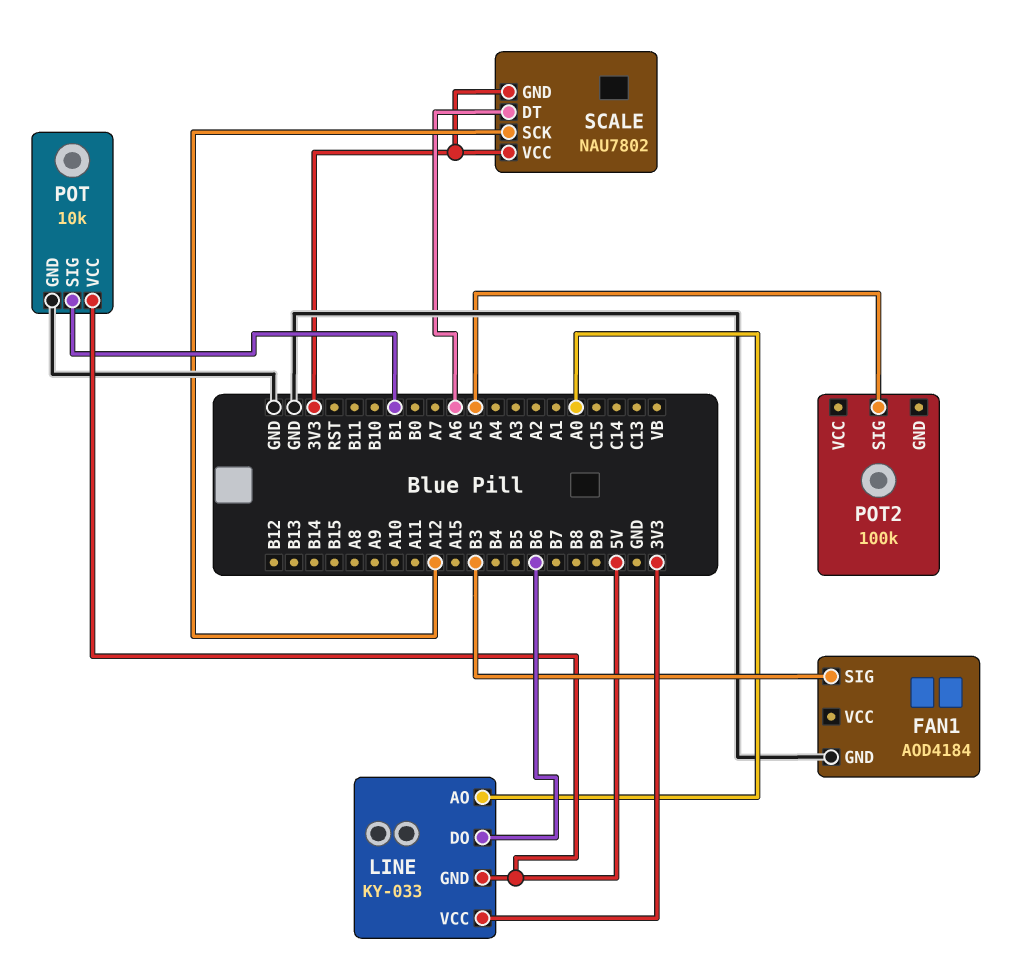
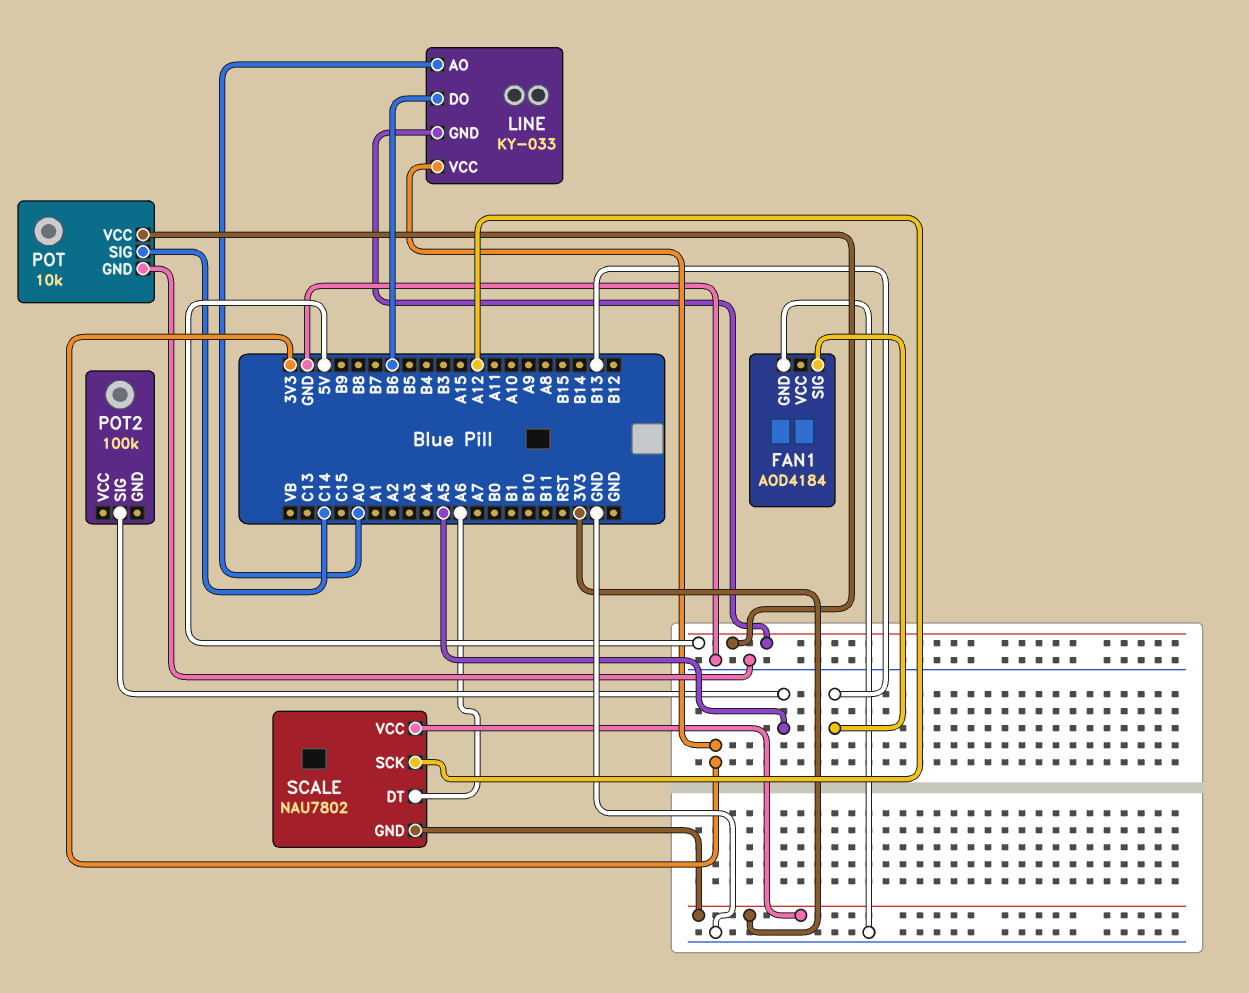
FAN1 pin SIG: B3 -> B13
POT pin SIG: B1 -> C14

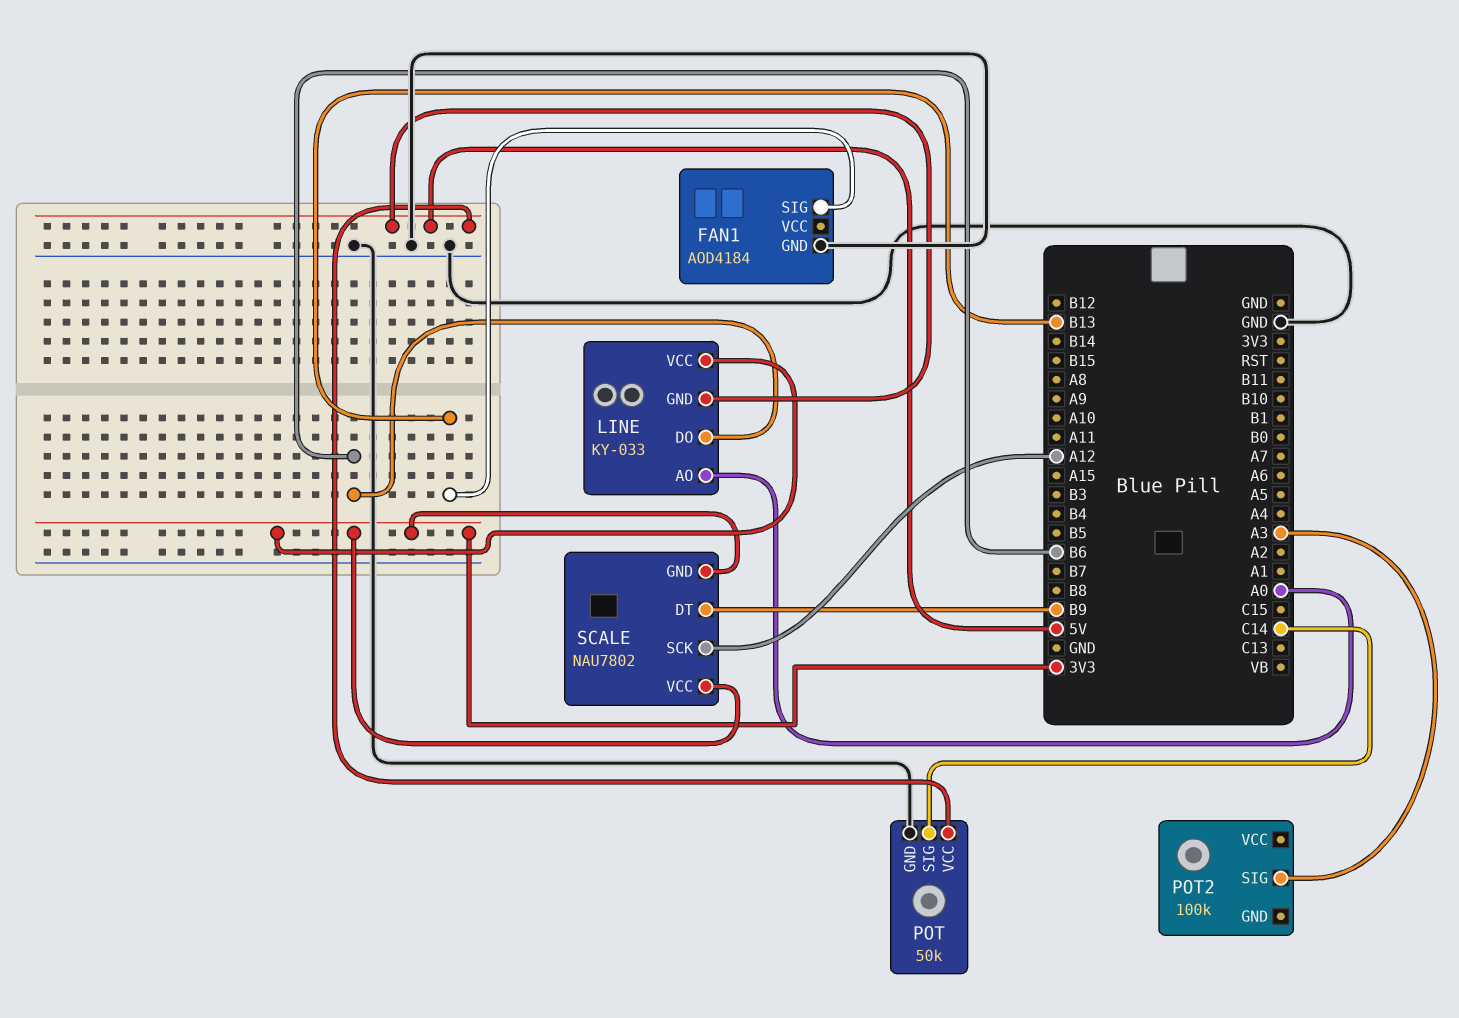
POT: 10k -> 50k
POT2 pin SIG: A5 -> A3
SCALE pin DT: A6 -> B9

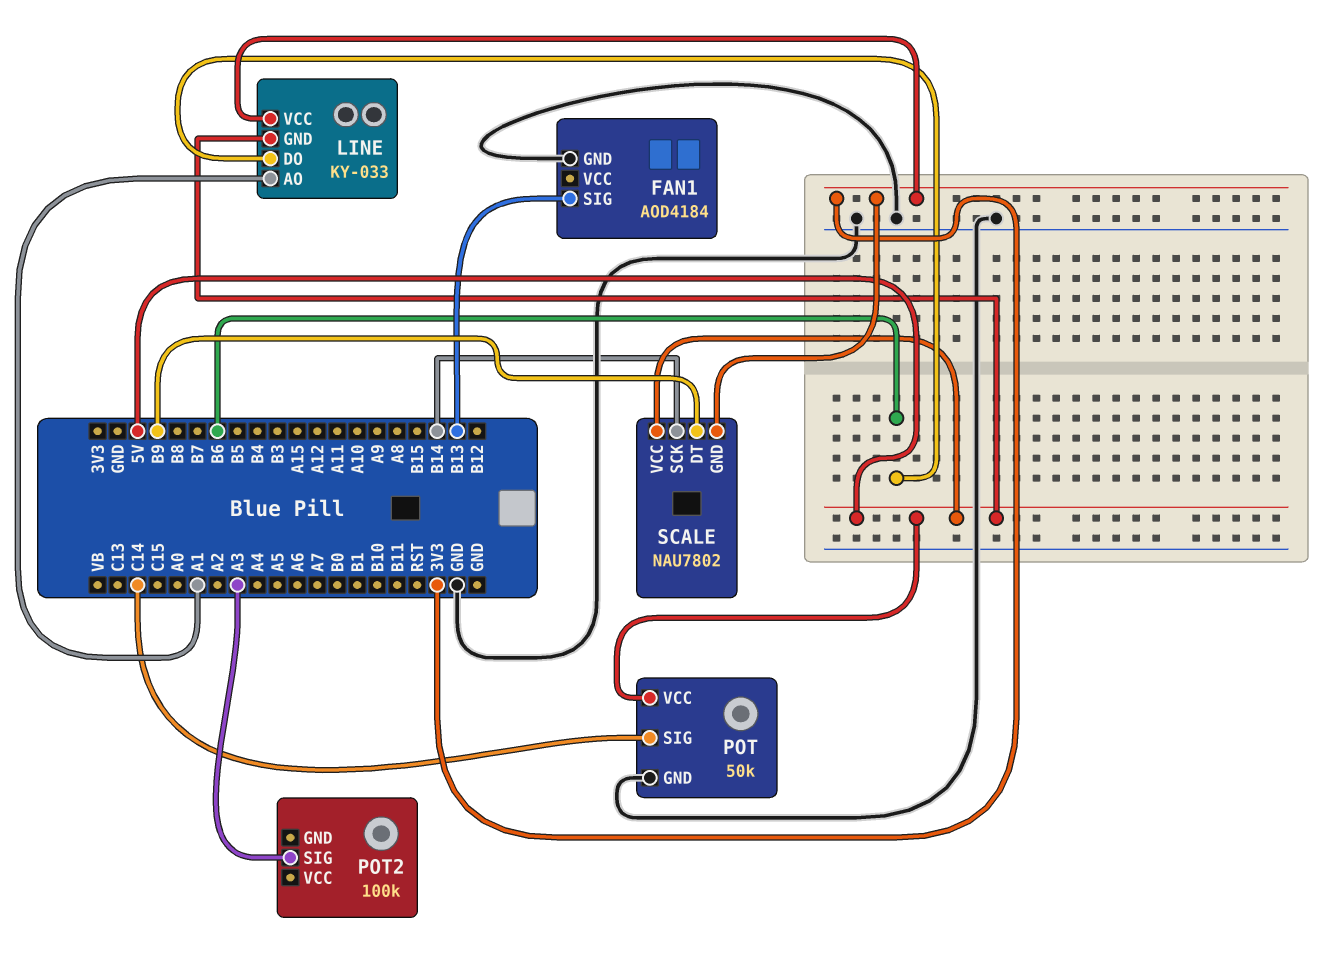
LINE pin AO: A0 -> A1
SCALE pin SCK: A12 -> B14
SCALE pin VCC: 3V3 -> 5V

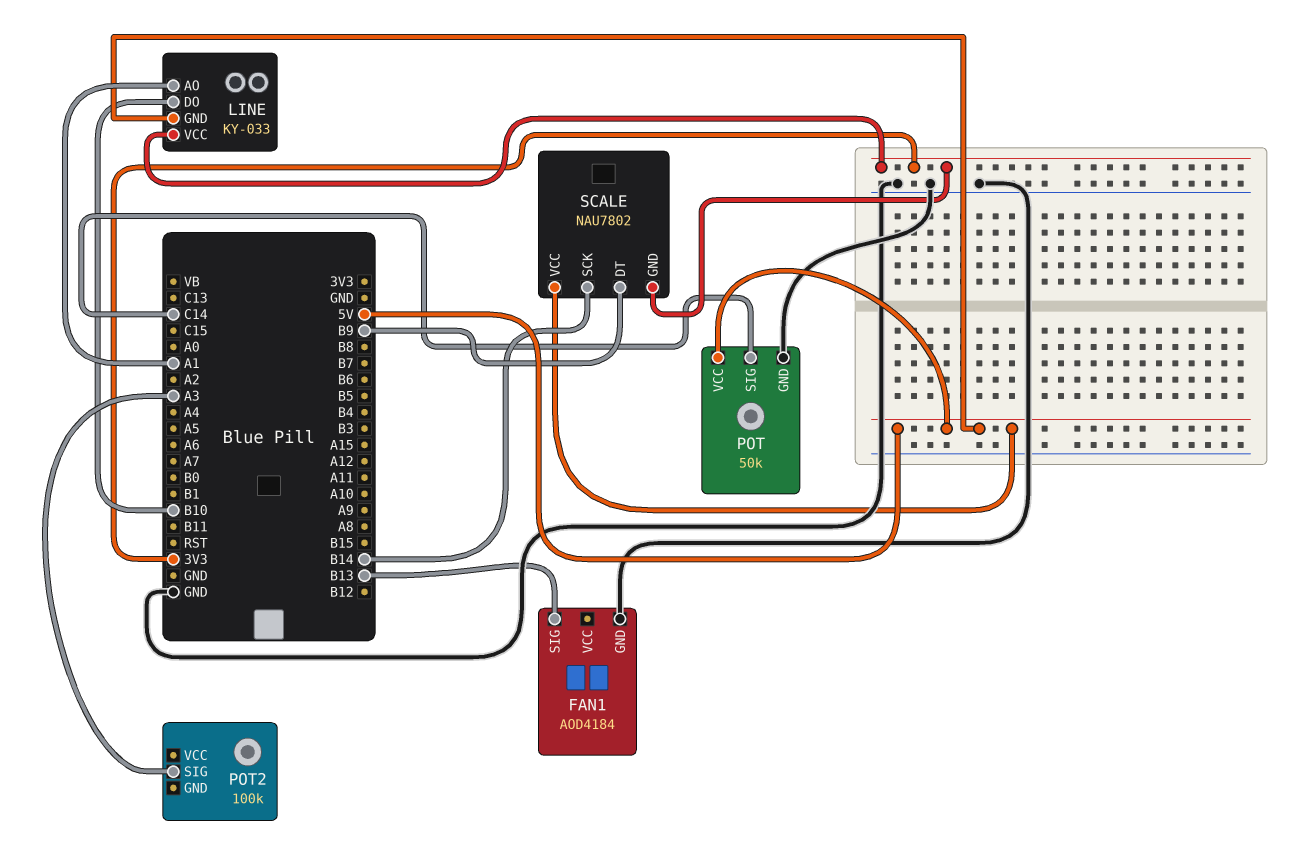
LINE pin DO: B6 -> B10

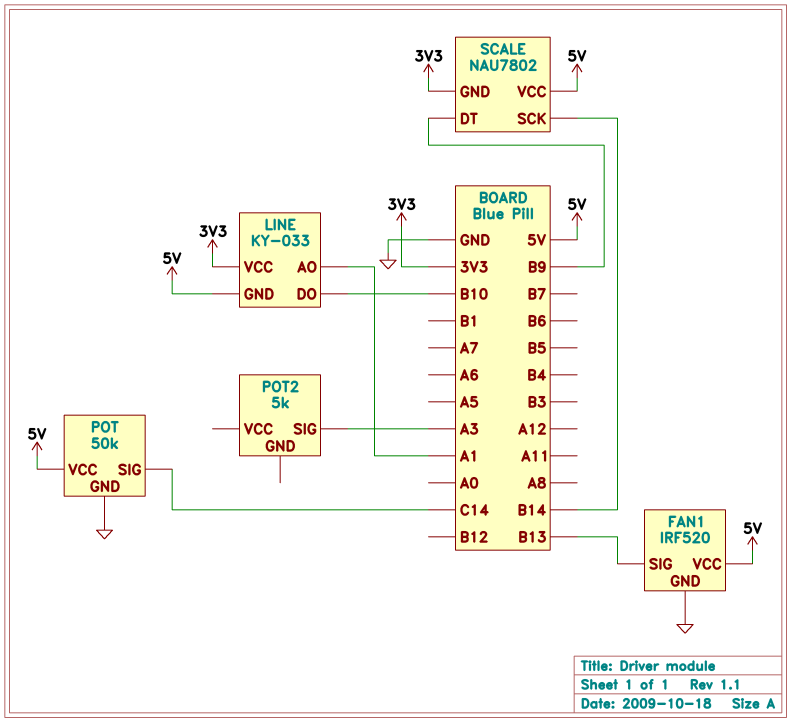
FAN1: AOD4184 -> IRF520
FAN1 pin VCC: none -> 5V
POT2: 100k -> 5k

